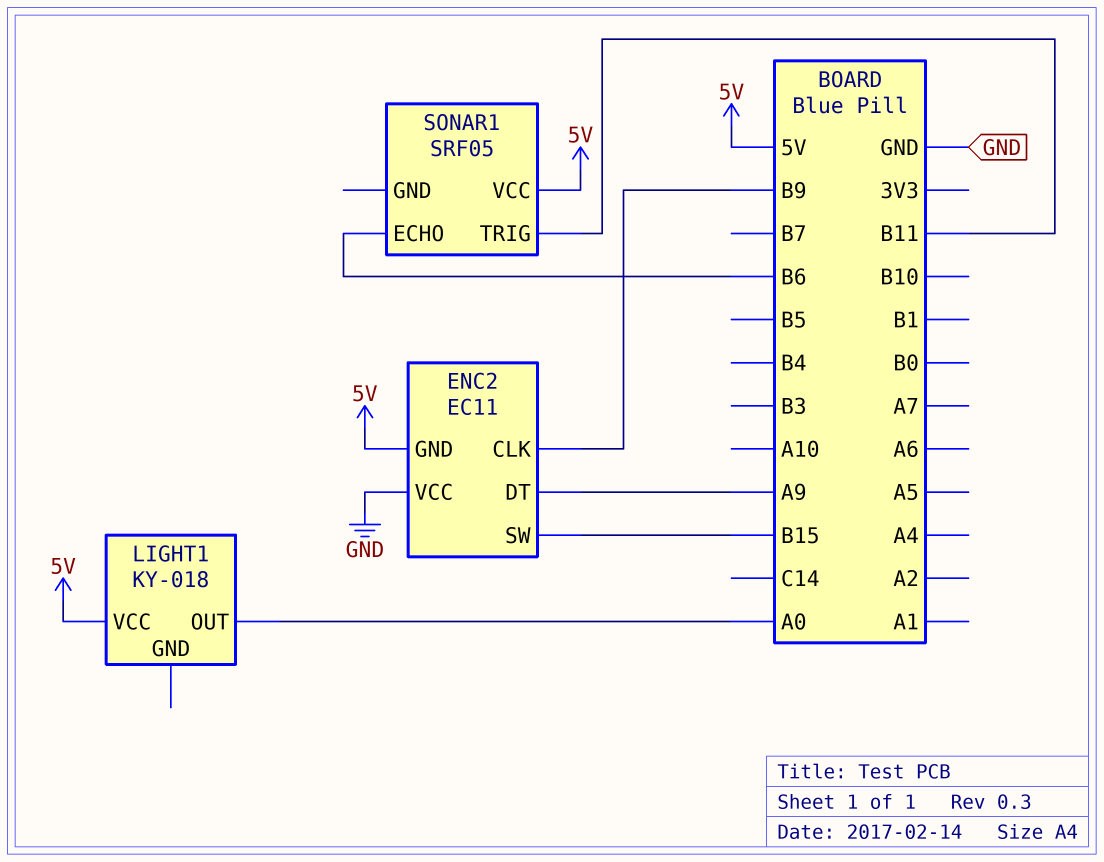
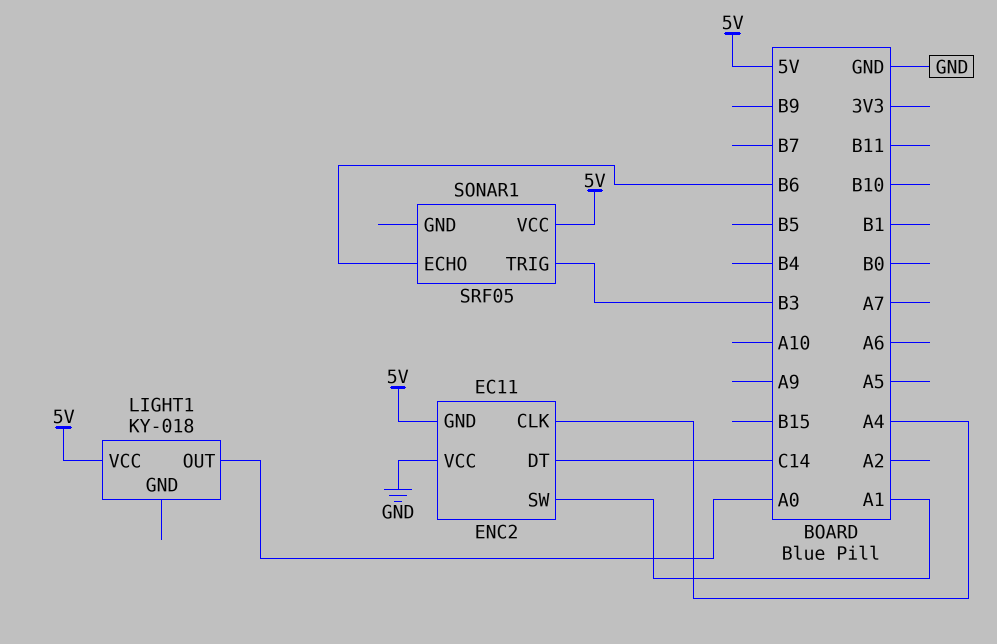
ENC2 pin CLK: B9 -> A4
ENC2 pin DT: A9 -> C14
ENC2 pin SW: B15 -> A1
SONAR1 pin TRIG: B11 -> B3

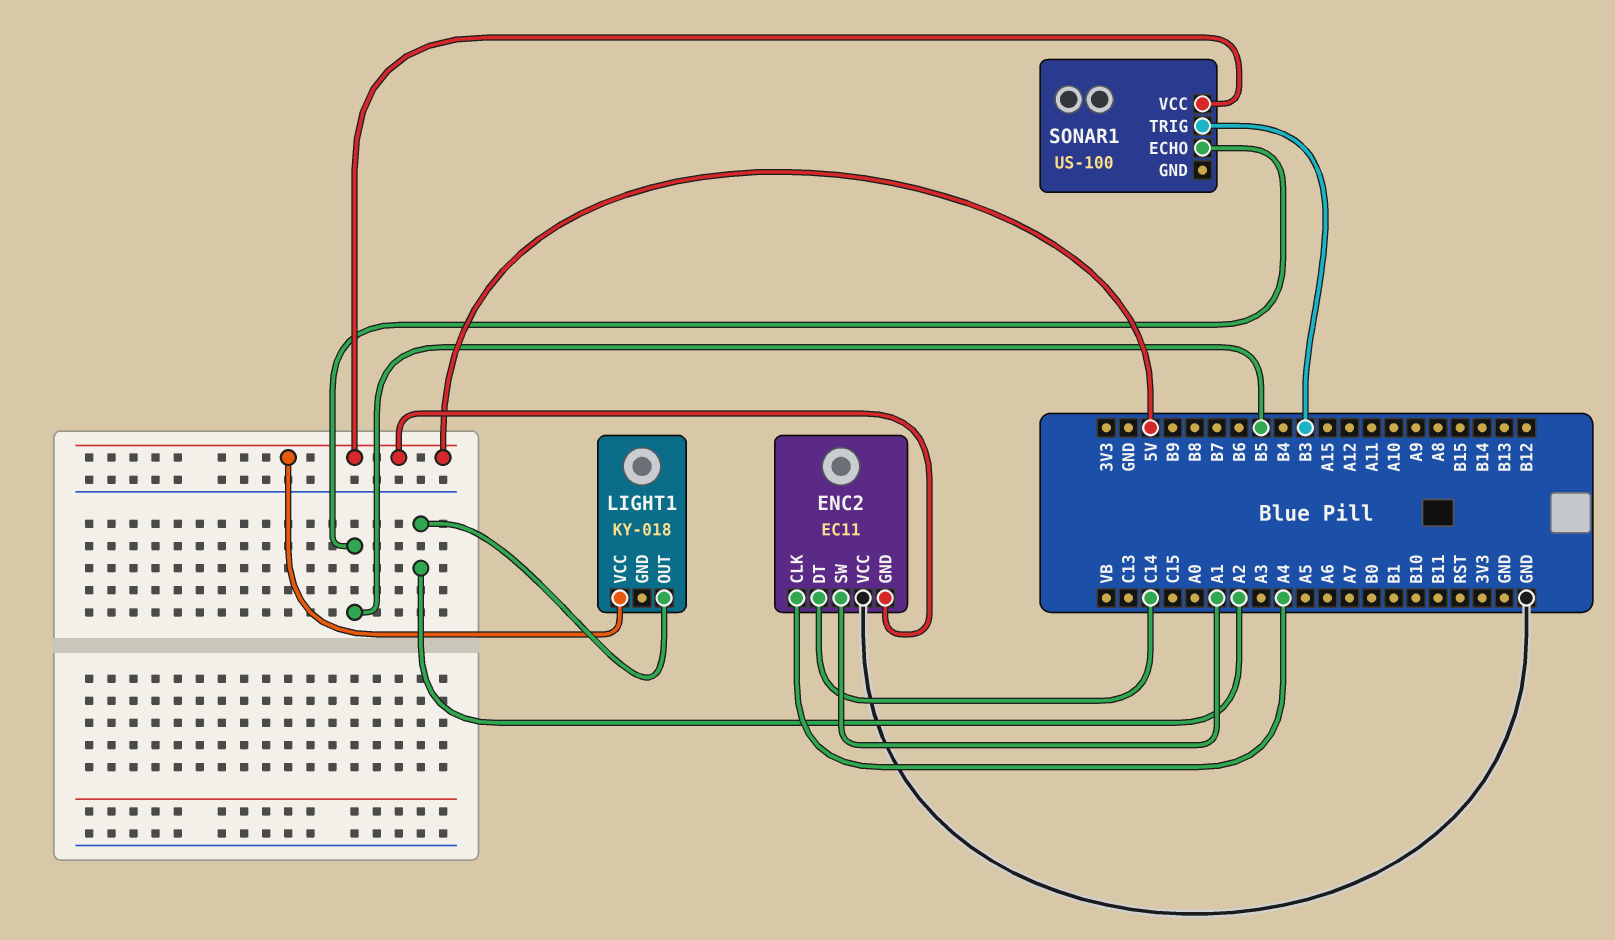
LIGHT1 pin OUT: A0 -> A2
SONAR1: SRF05 -> US-100
SONAR1 pin ECHO: B6 -> B5

